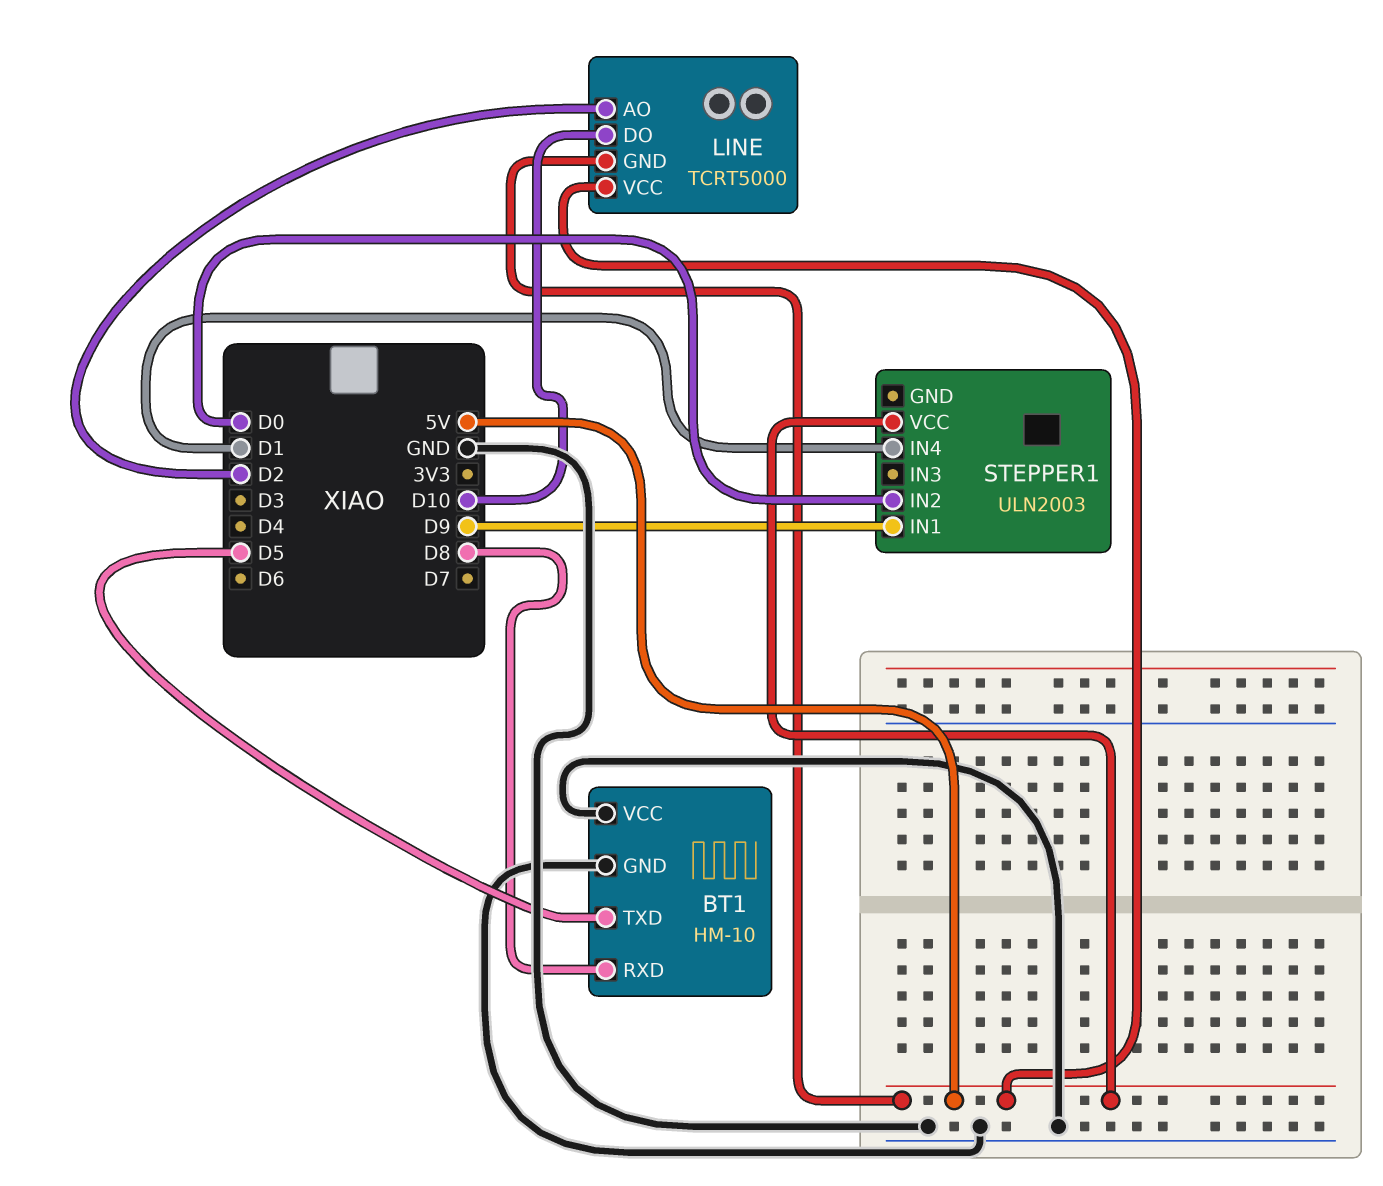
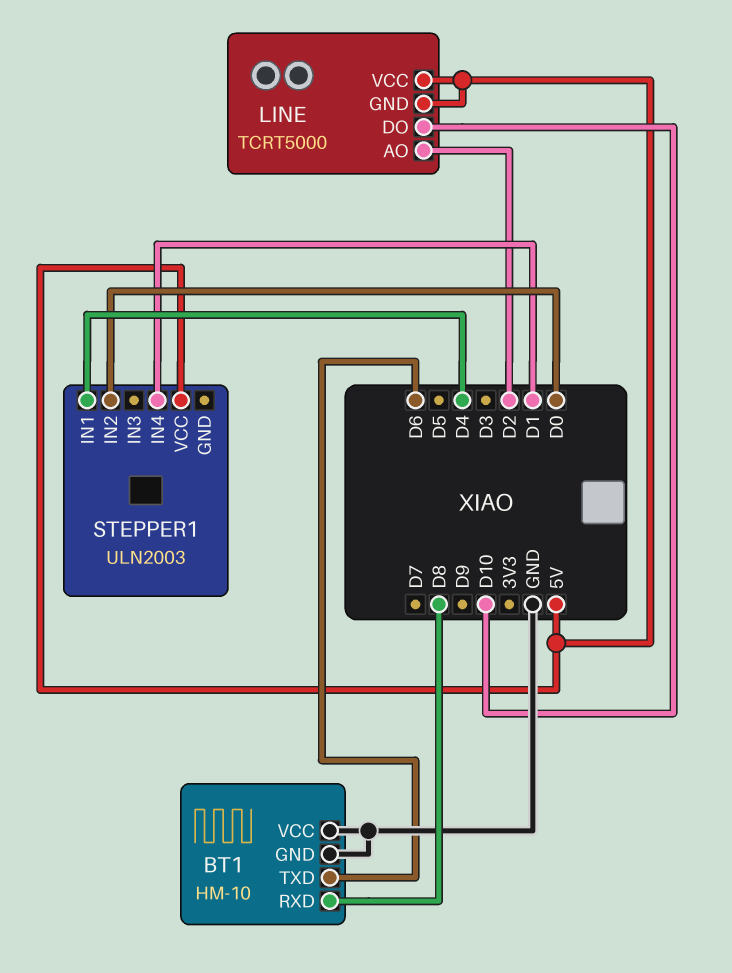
BT1 pin TXD: D5 -> D6
STEPPER1 pin IN1: D9 -> D4

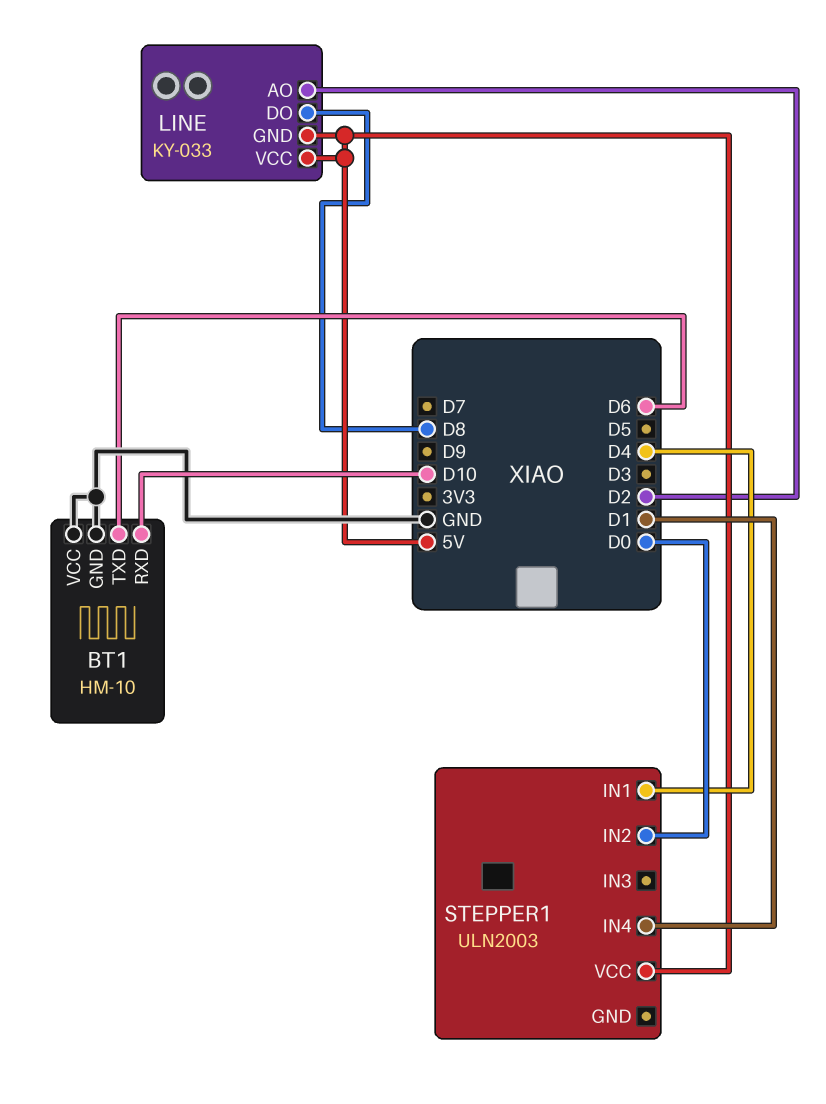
BT1 pin RXD: D8 -> D10
LINE: TCRT5000 -> KY-033
LINE pin DO: D10 -> D8

